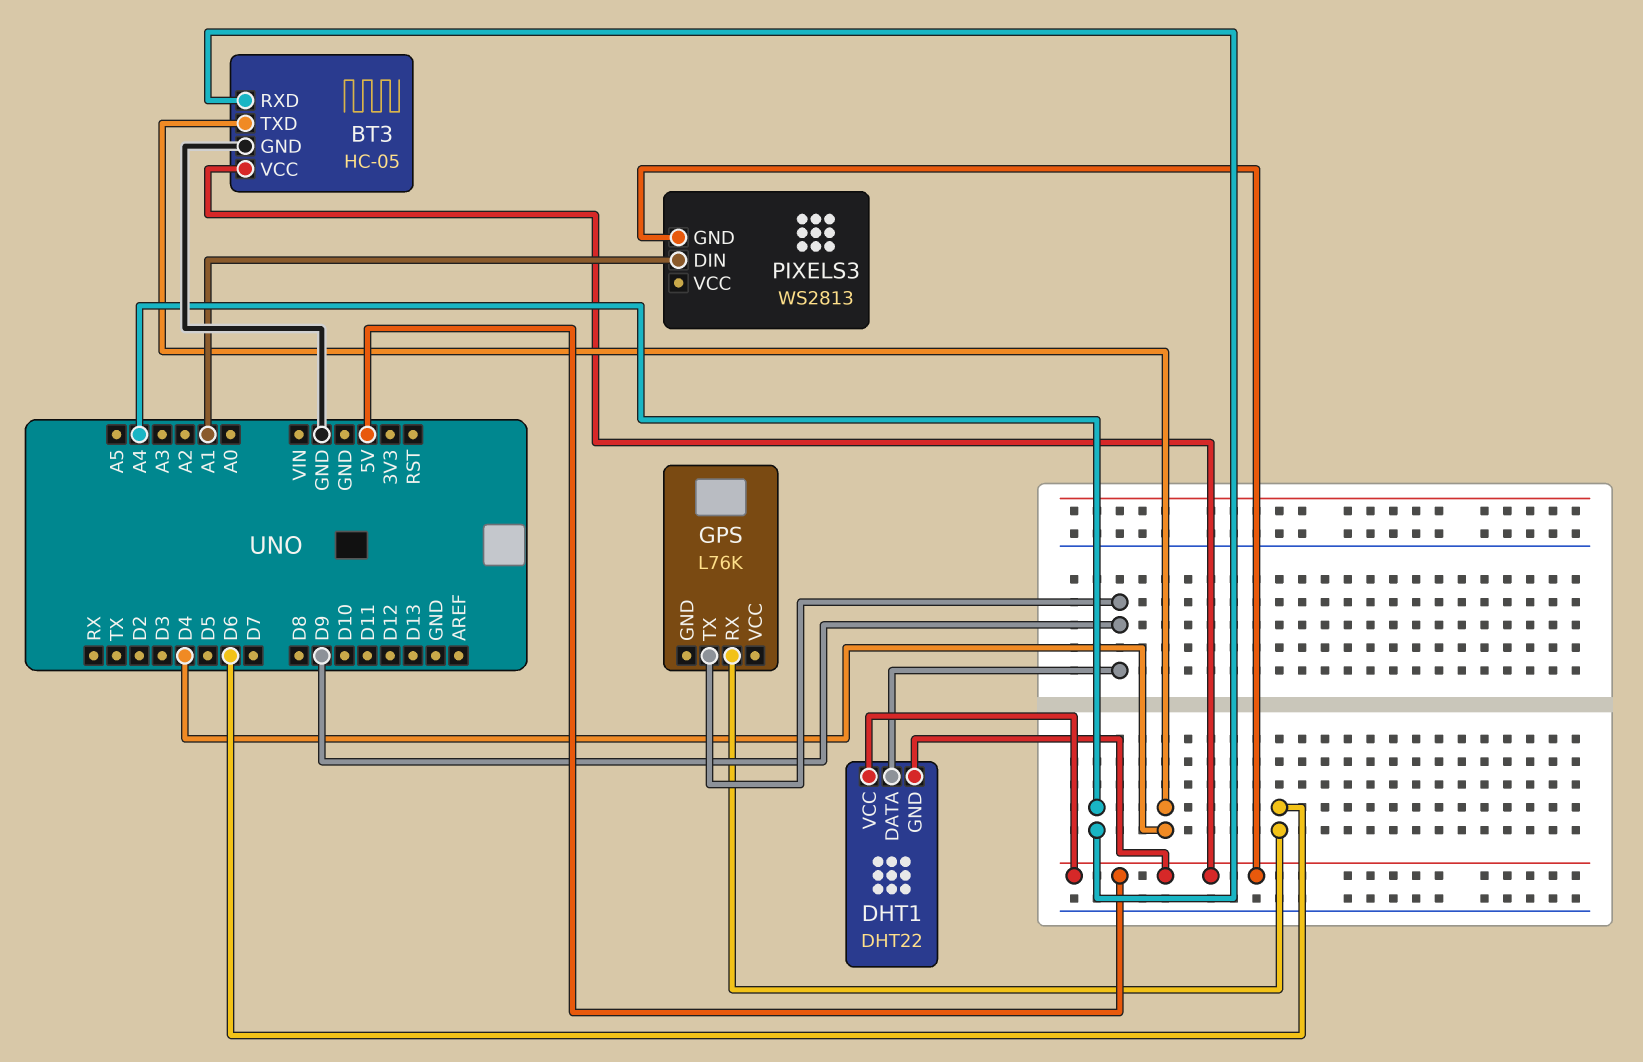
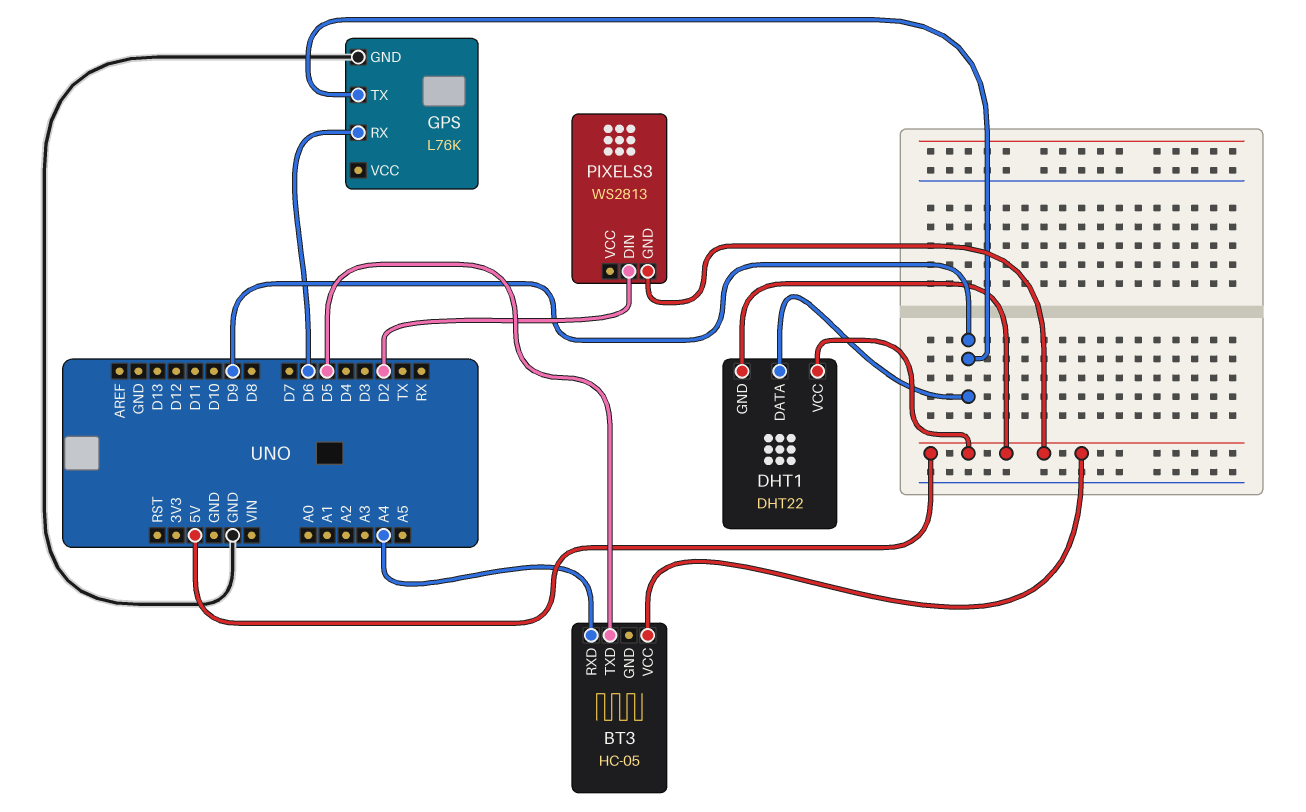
BT3 pin GND: GND -> none
BT3 pin TXD: D4 -> D5
GPS pin GND: none -> GND
PIXELS3 pin DIN: A1 -> D2

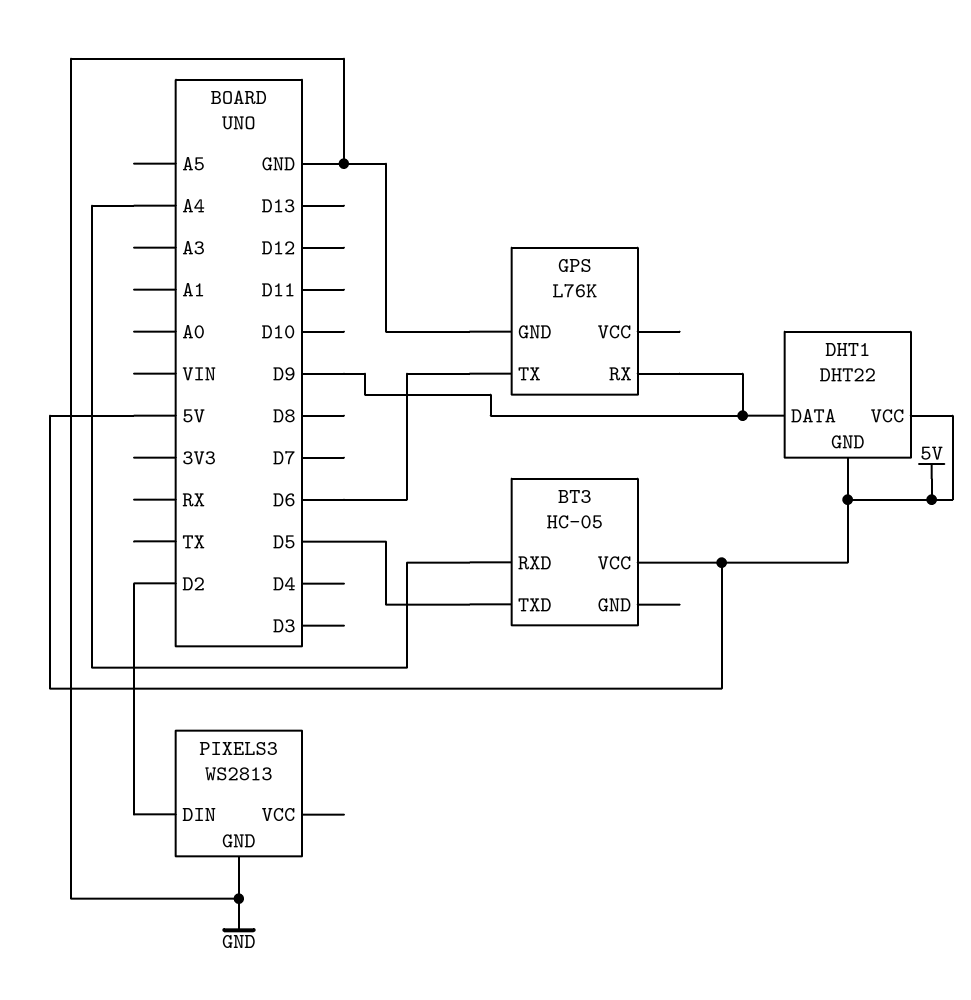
GPS pin RX: D6 -> D9
GPS pin TX: D9 -> D6
PIXELS3 pin GND: 5V -> GND

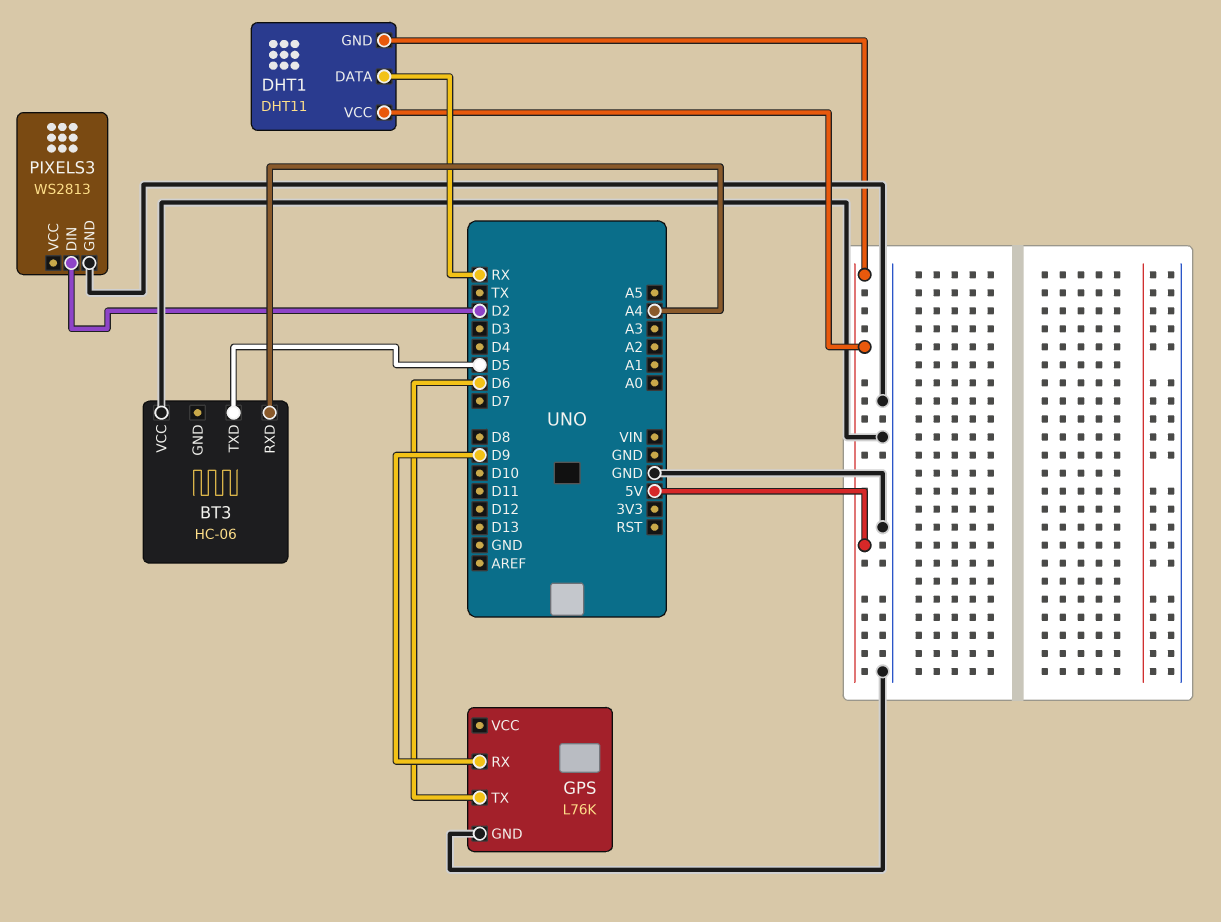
BT3: HC-05 -> HC-06
BT3 pin VCC: 5V -> GND
DHT1: DHT22 -> DHT11
DHT1 pin DATA: D9 -> RX

